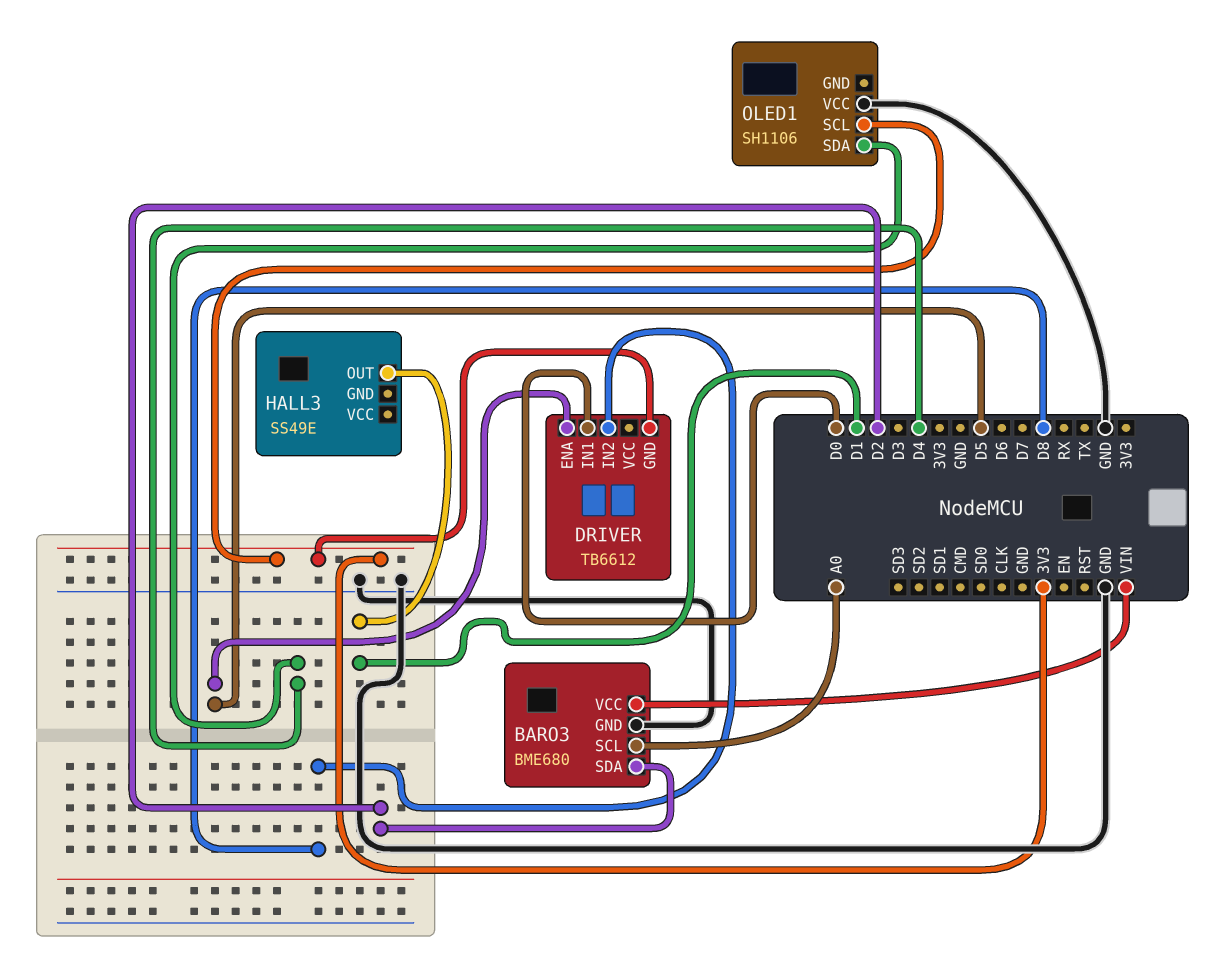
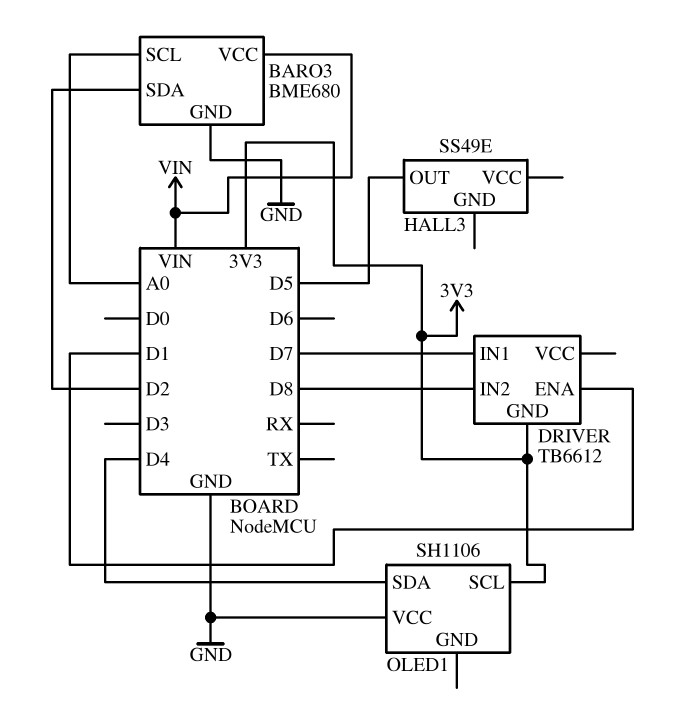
DRIVER pin ENA: D5 -> D1
DRIVER pin IN1: D0 -> D7
HALL3 pin OUT: D1 -> D5

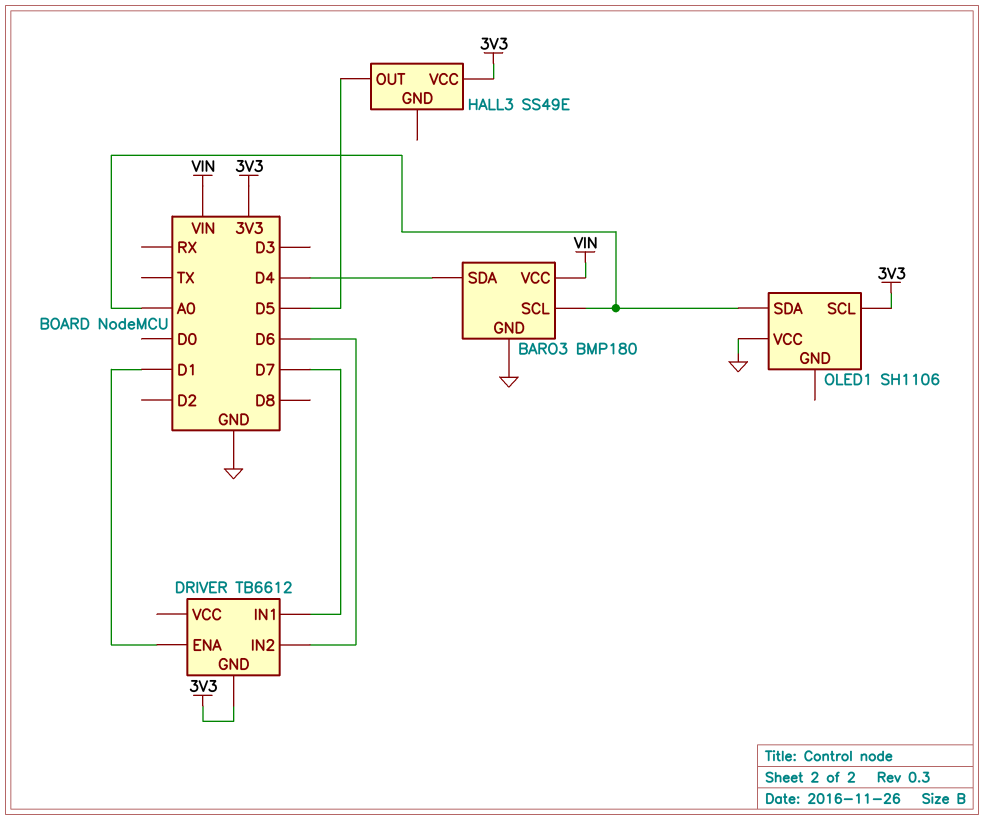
BARO3: BME680 -> BMP180
BARO3 pin SDA: D2 -> D4
DRIVER pin IN2: D8 -> D6
HALL3 pin VCC: none -> 3V3
OLED1 pin SDA: D4 -> A0

